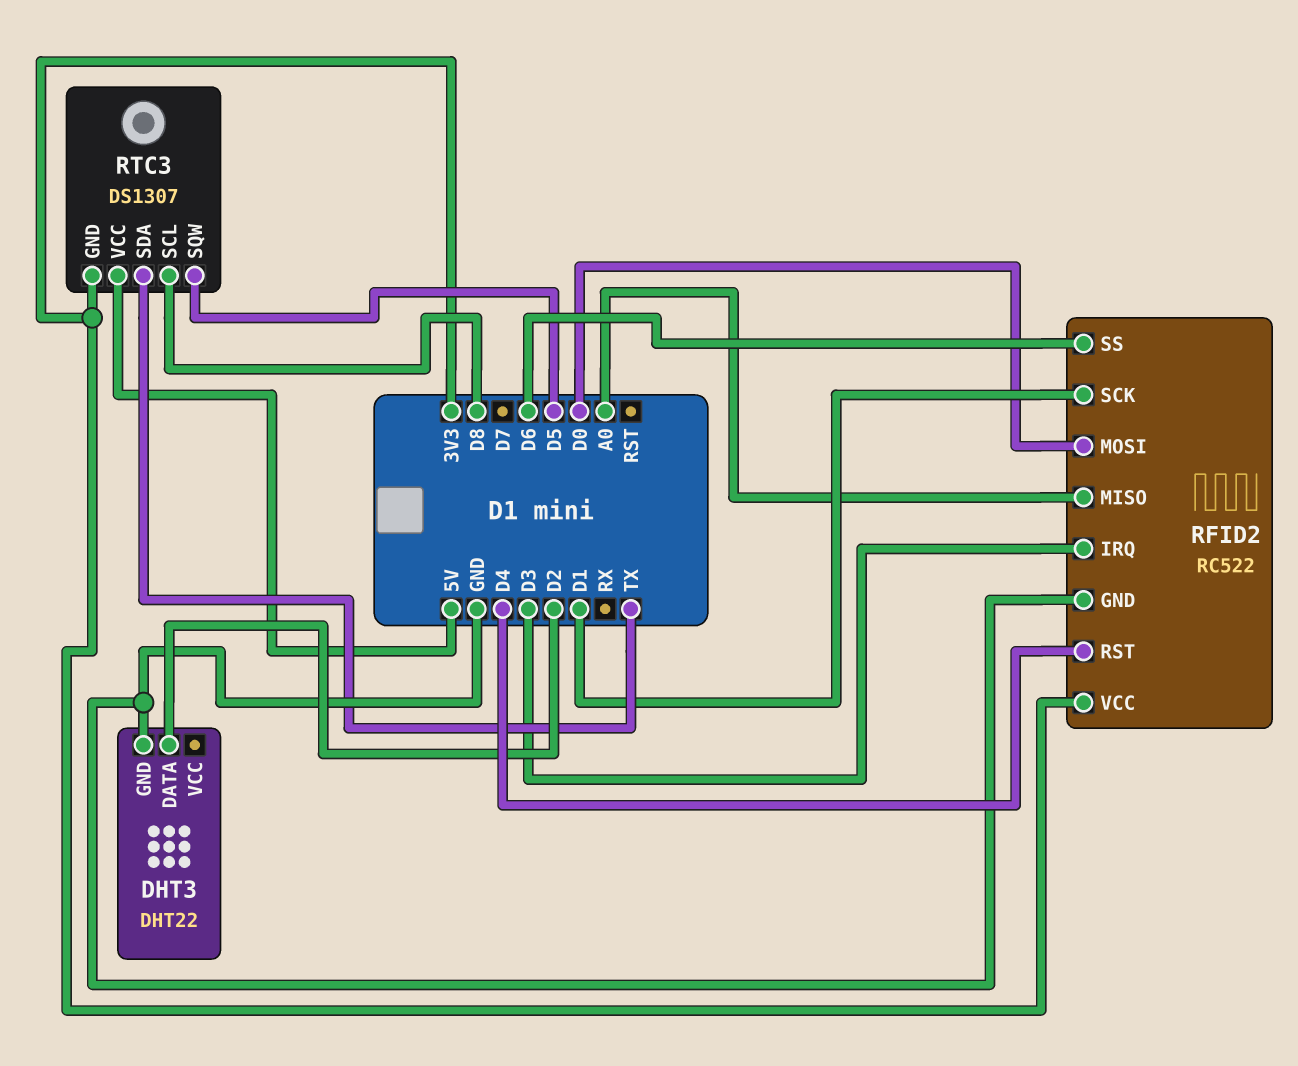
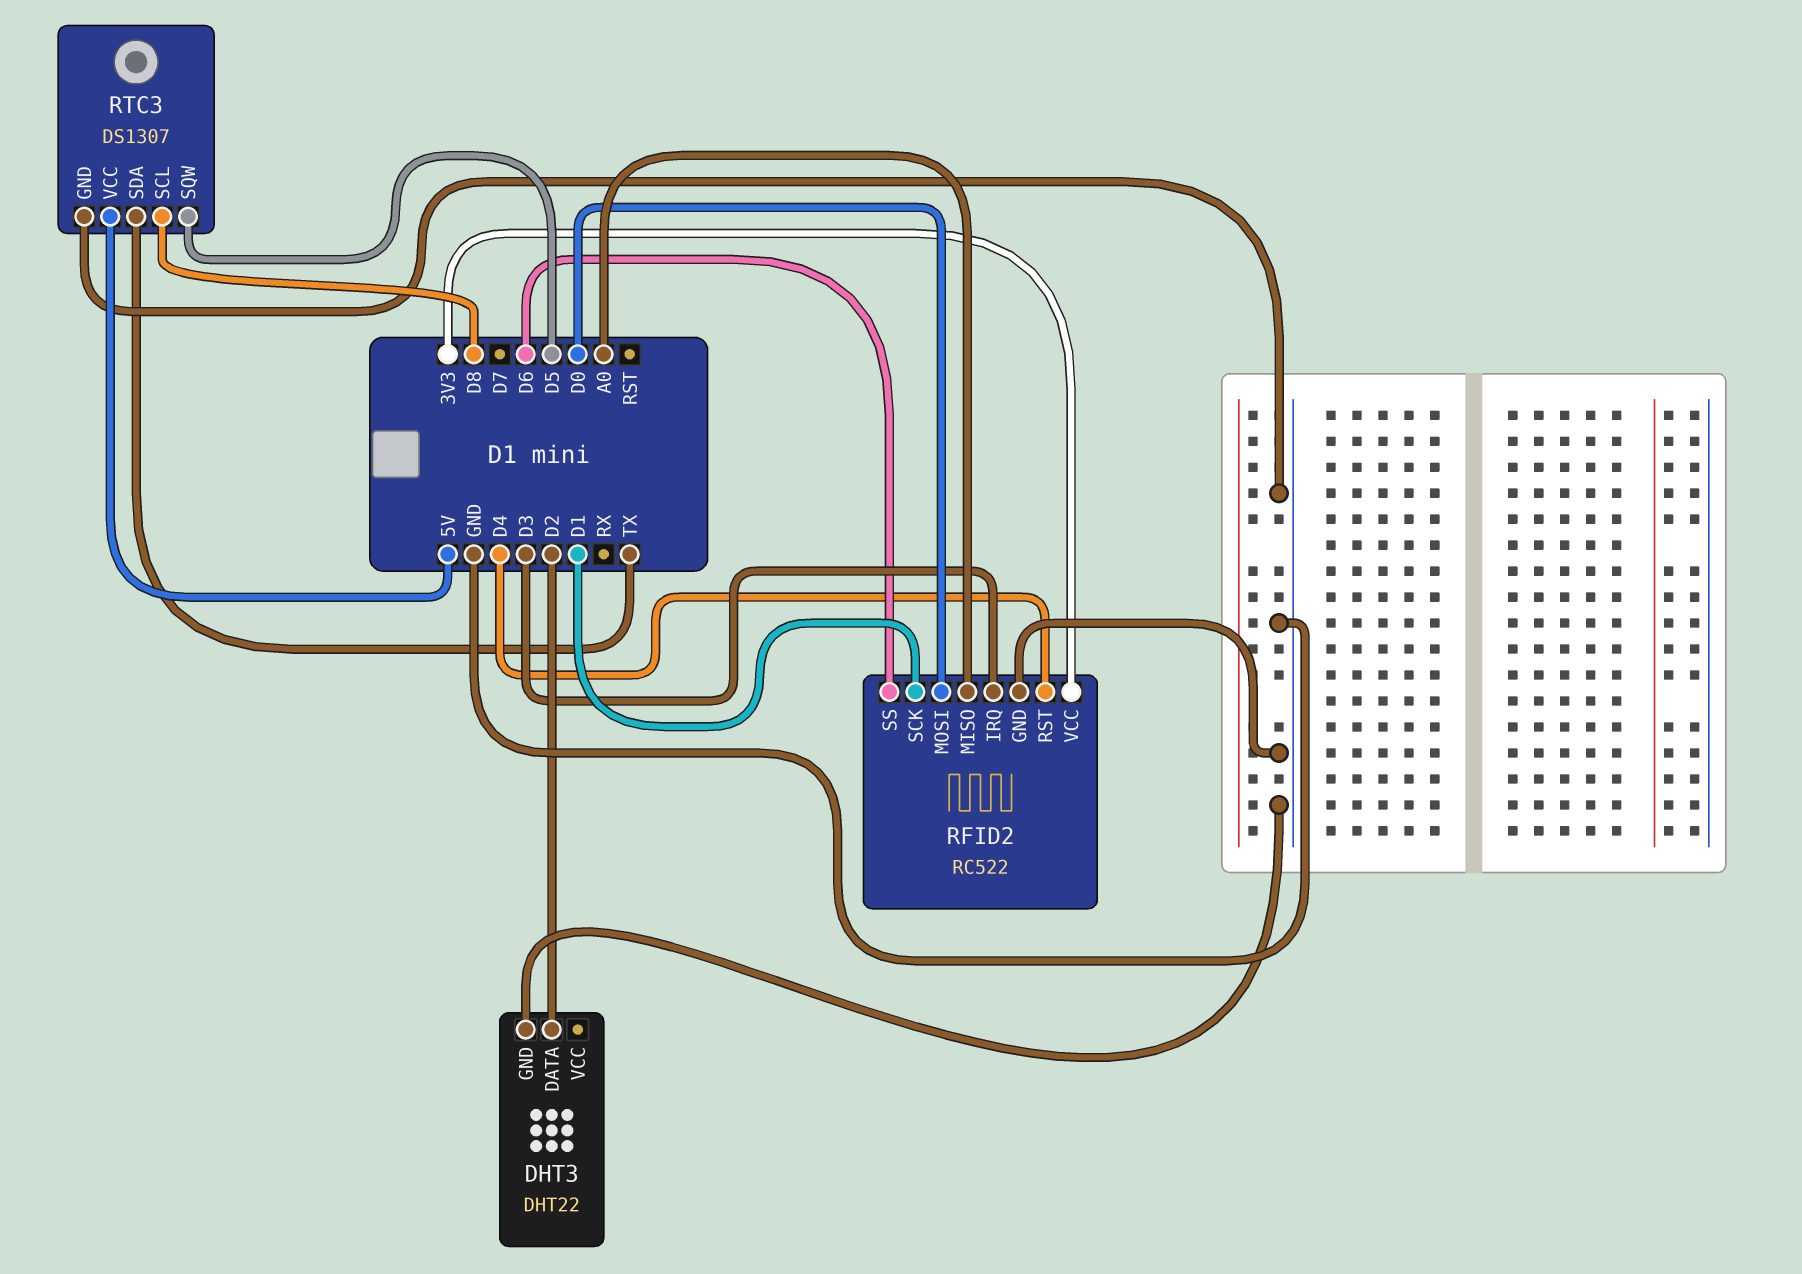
RTC3 pin GND: 3V3 -> GND

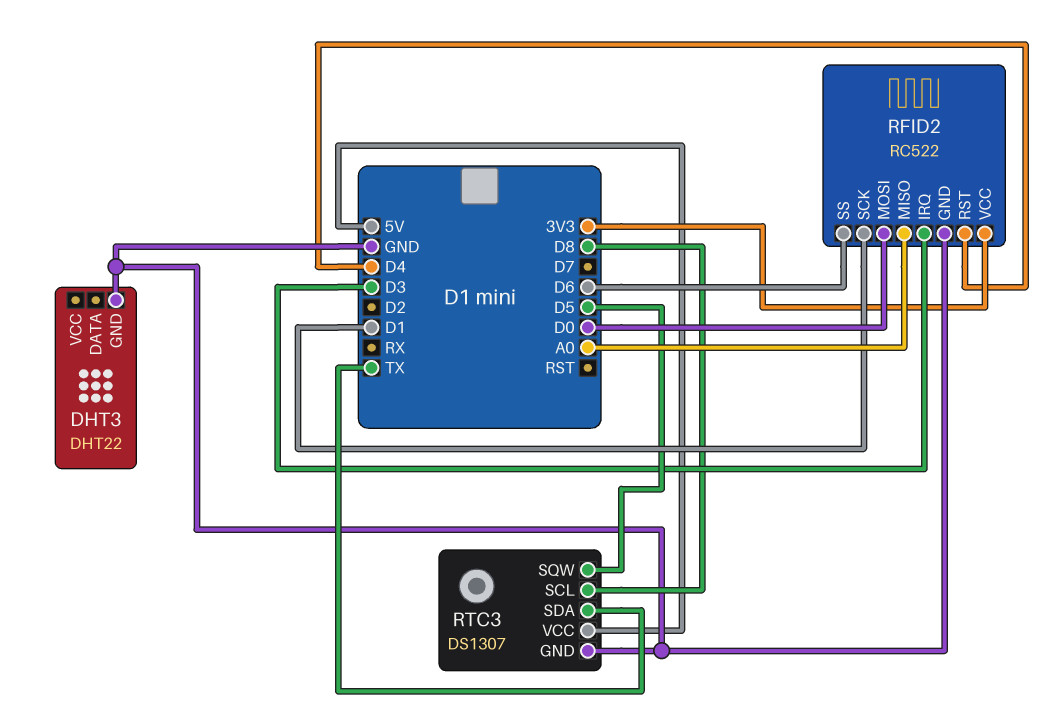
DHT3 pin DATA: D2 -> none

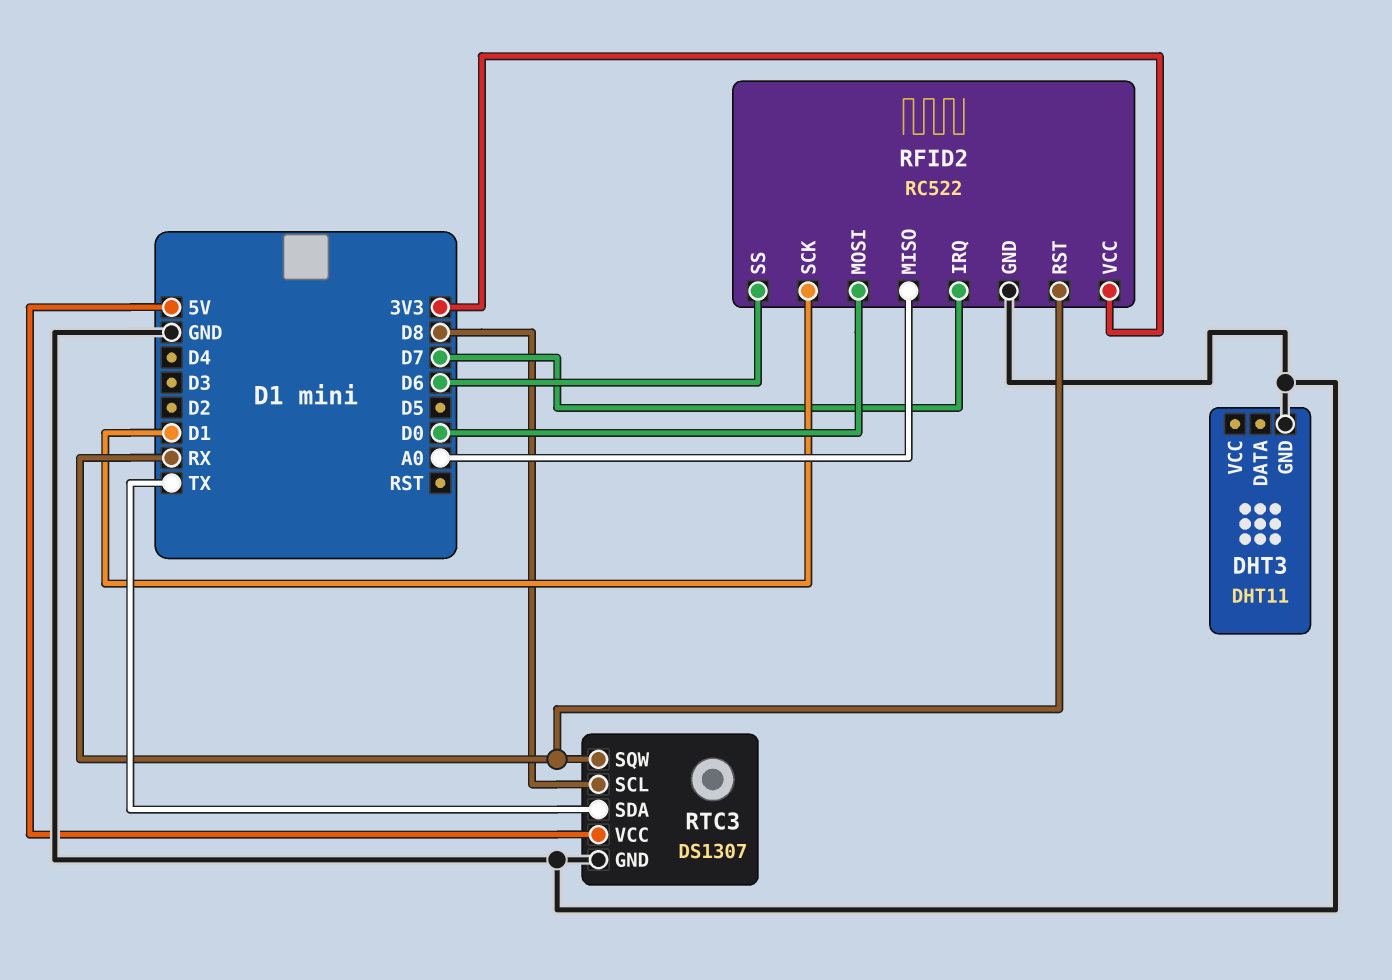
DHT3: DHT22 -> DHT11
RFID2 pin IRQ: D3 -> D7
RFID2 pin RST: D4 -> RX
RTC3 pin SQW: D5 -> RX

